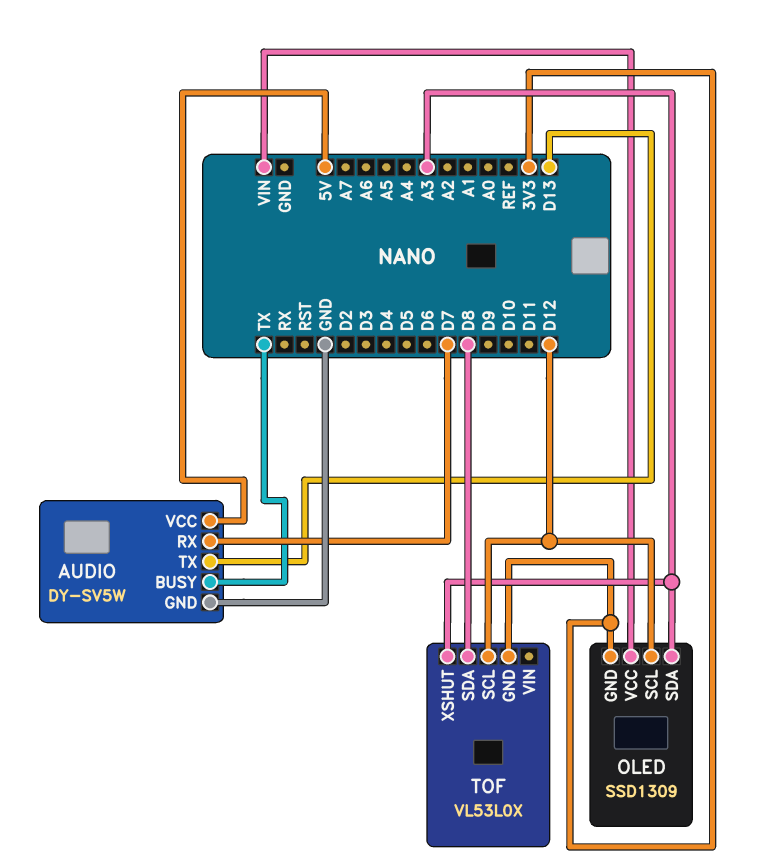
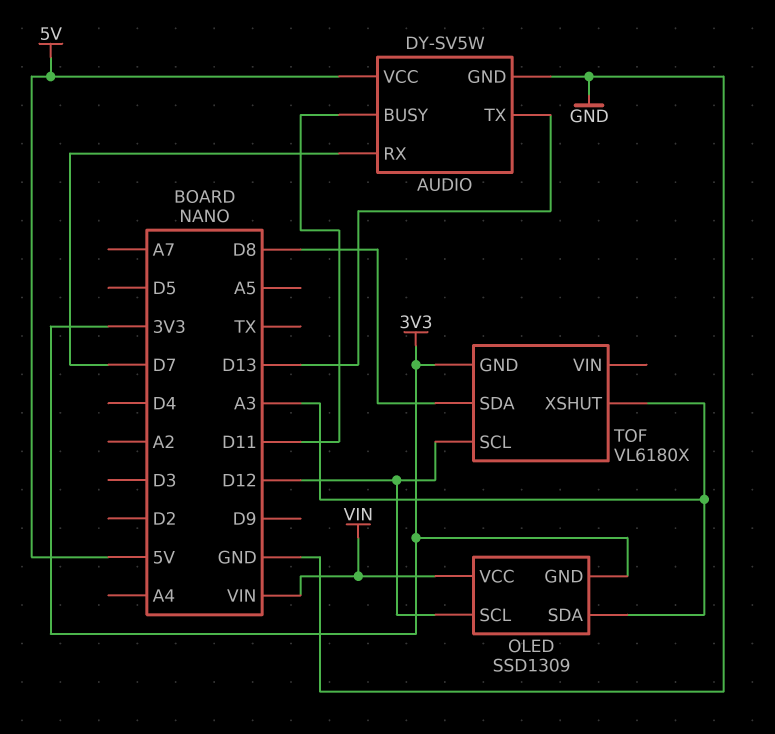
AUDIO pin BUSY: TX -> D11
TOF: VL53L0X -> VL6180X

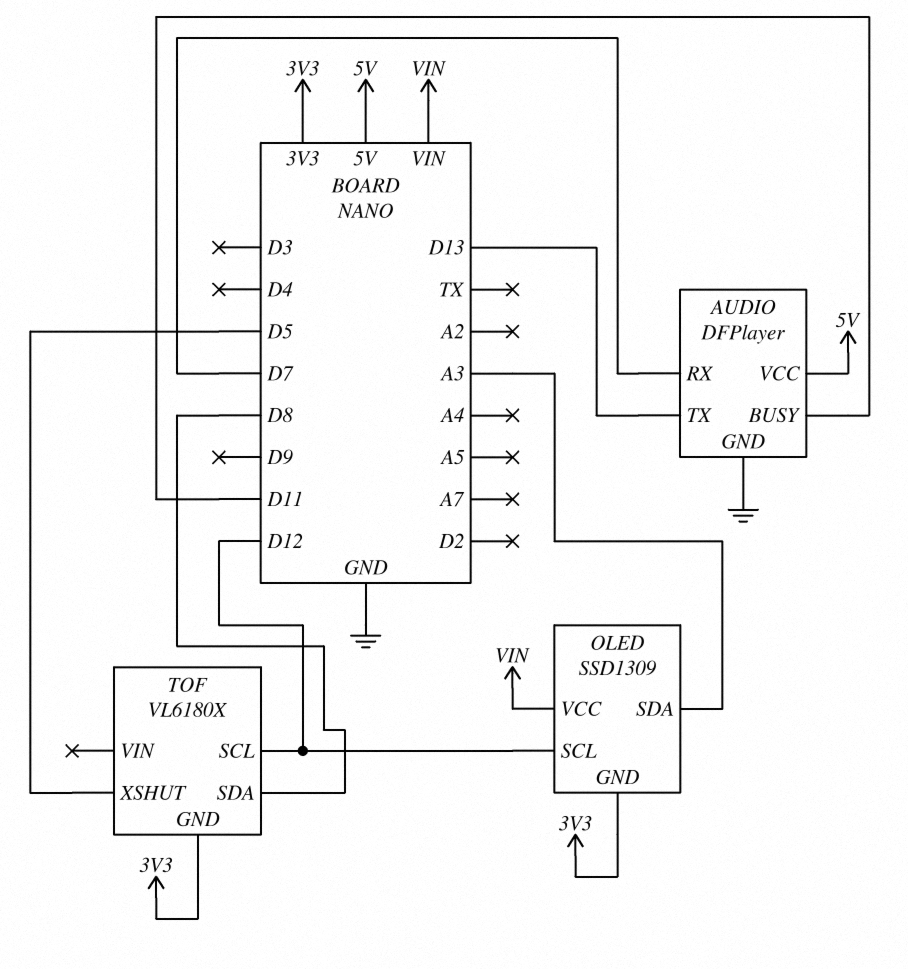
AUDIO: DY-SV5W -> DFPlayer
TOF pin XSHUT: A3 -> D5

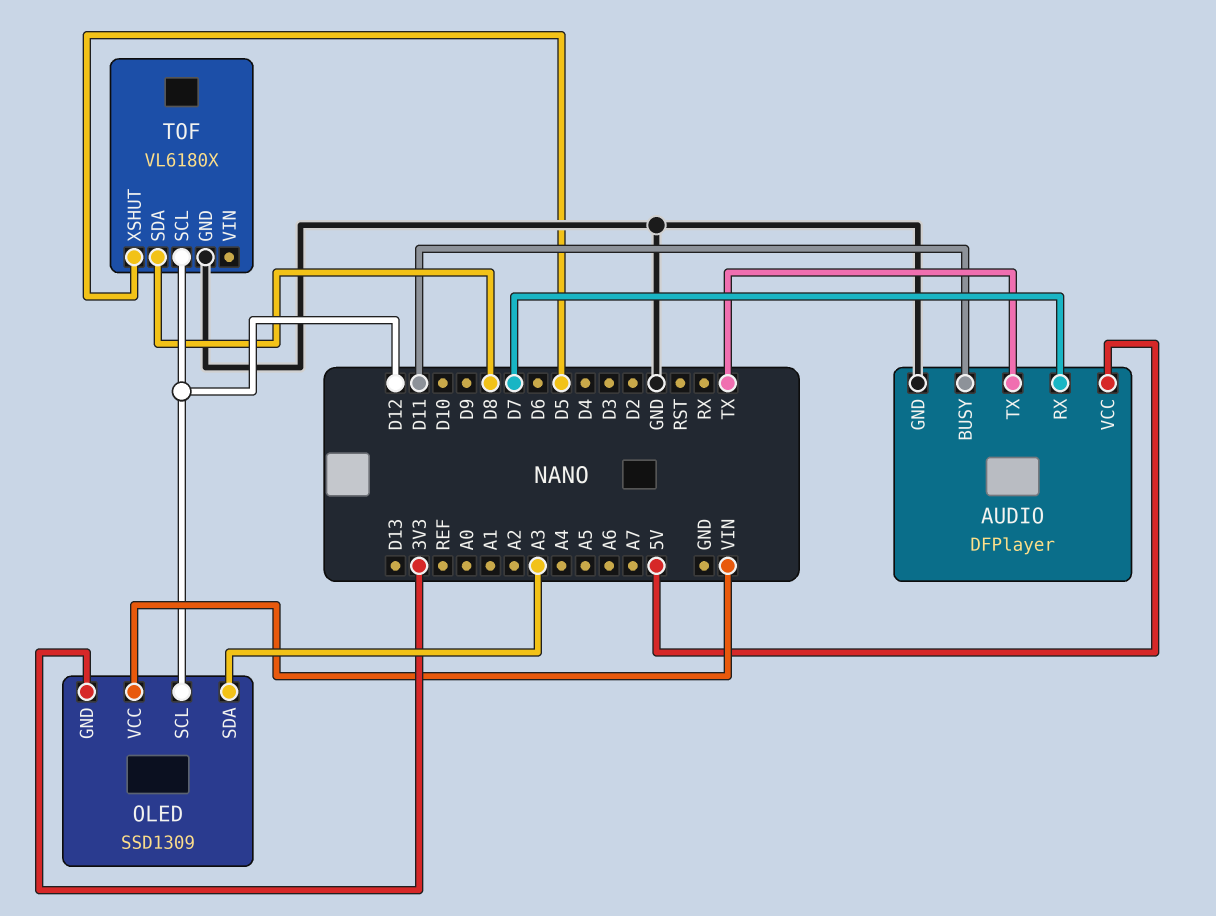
AUDIO pin TX: D13 -> TX
TOF pin GND: 3V3 -> GND

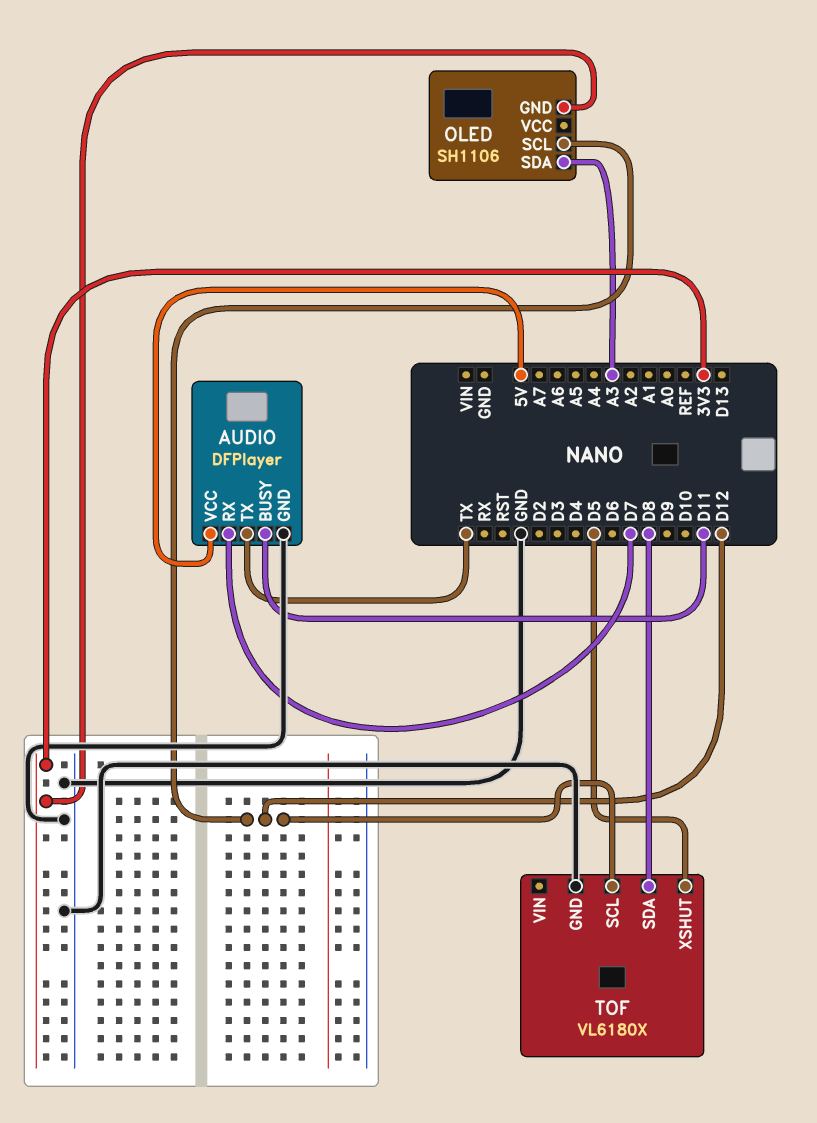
OLED: SSD1309 -> SH1106
OLED pin VCC: VIN -> none

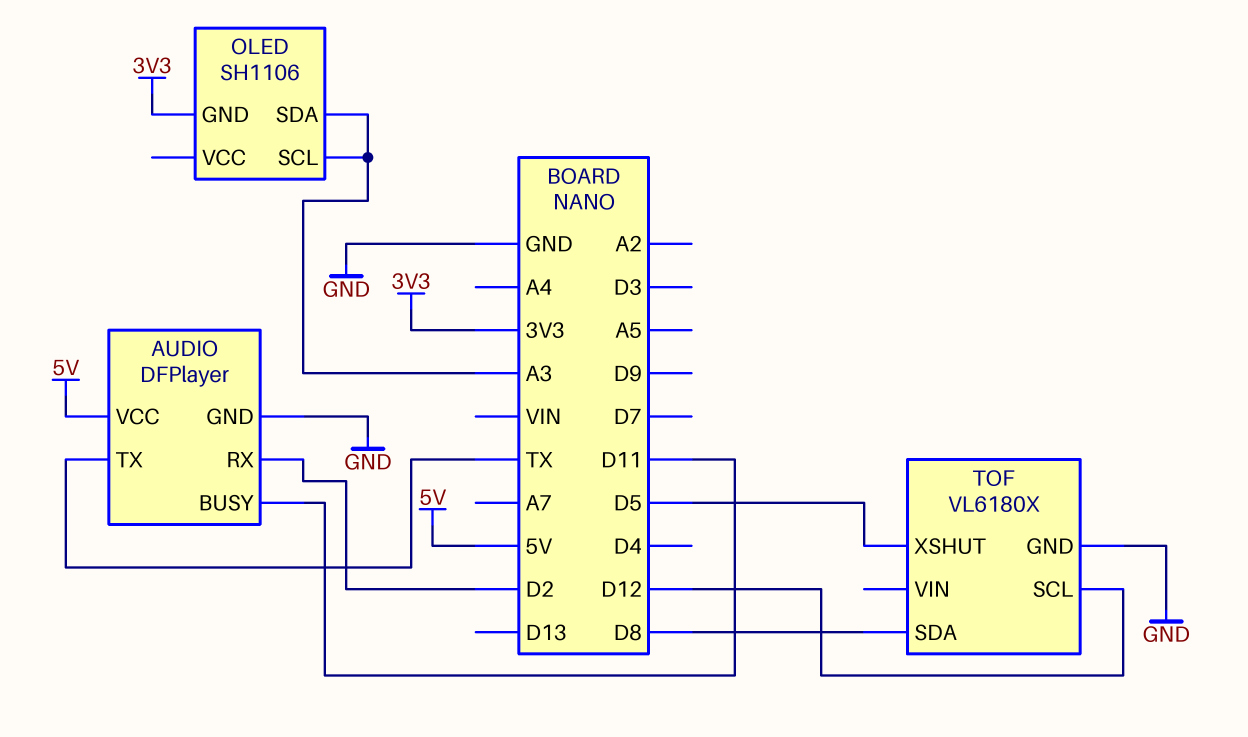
AUDIO pin RX: D7 -> D2
OLED pin SCL: D12 -> A3

